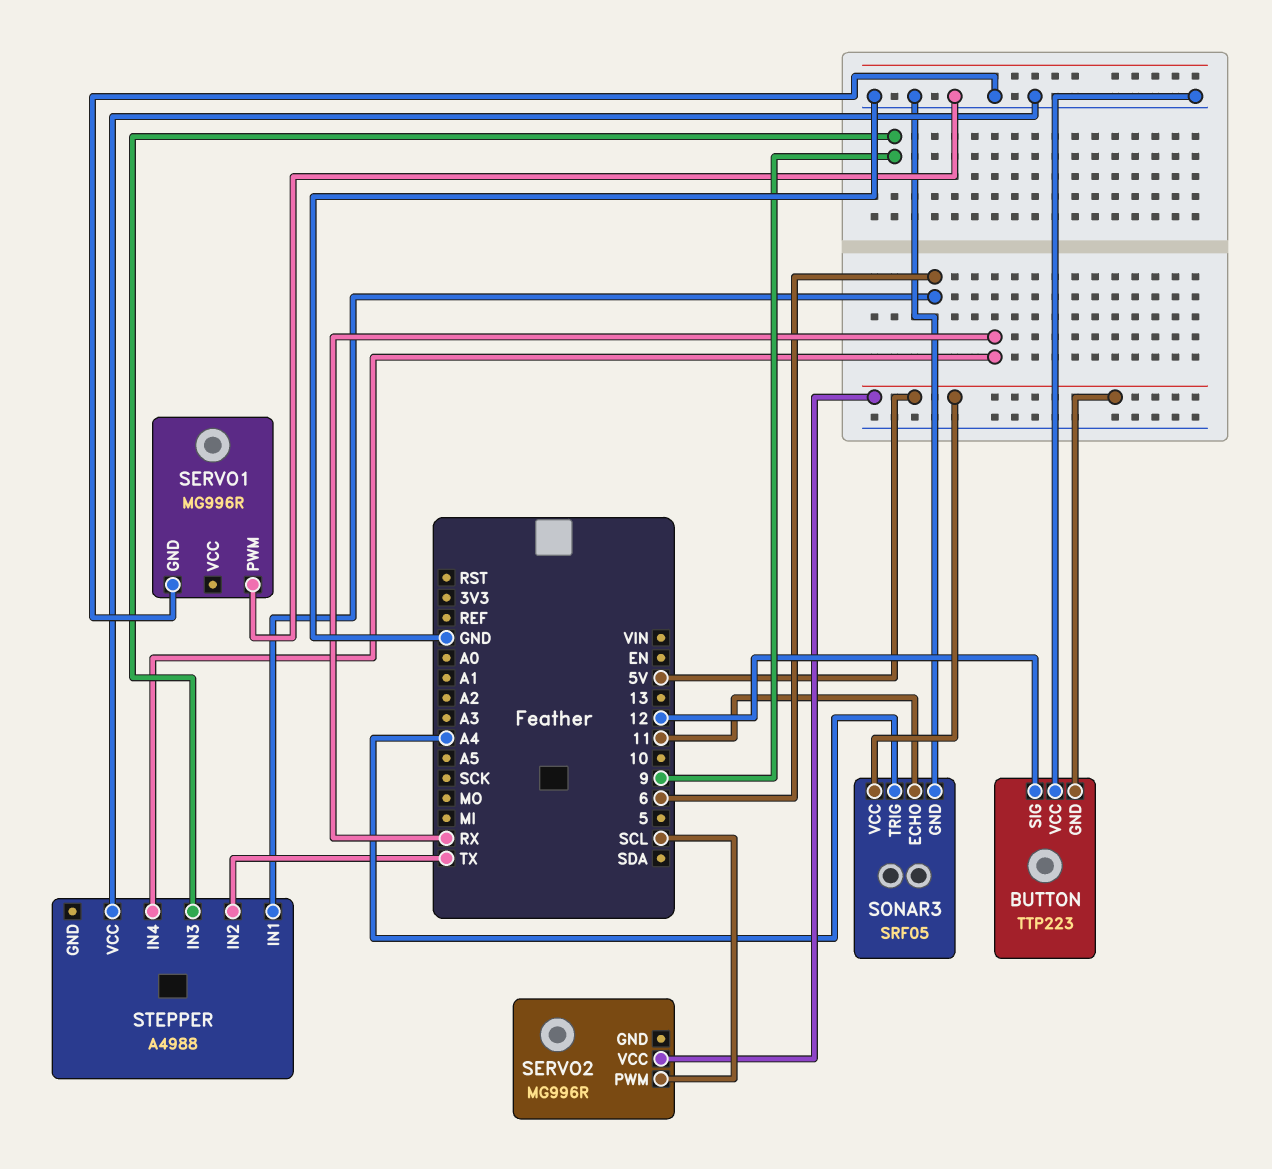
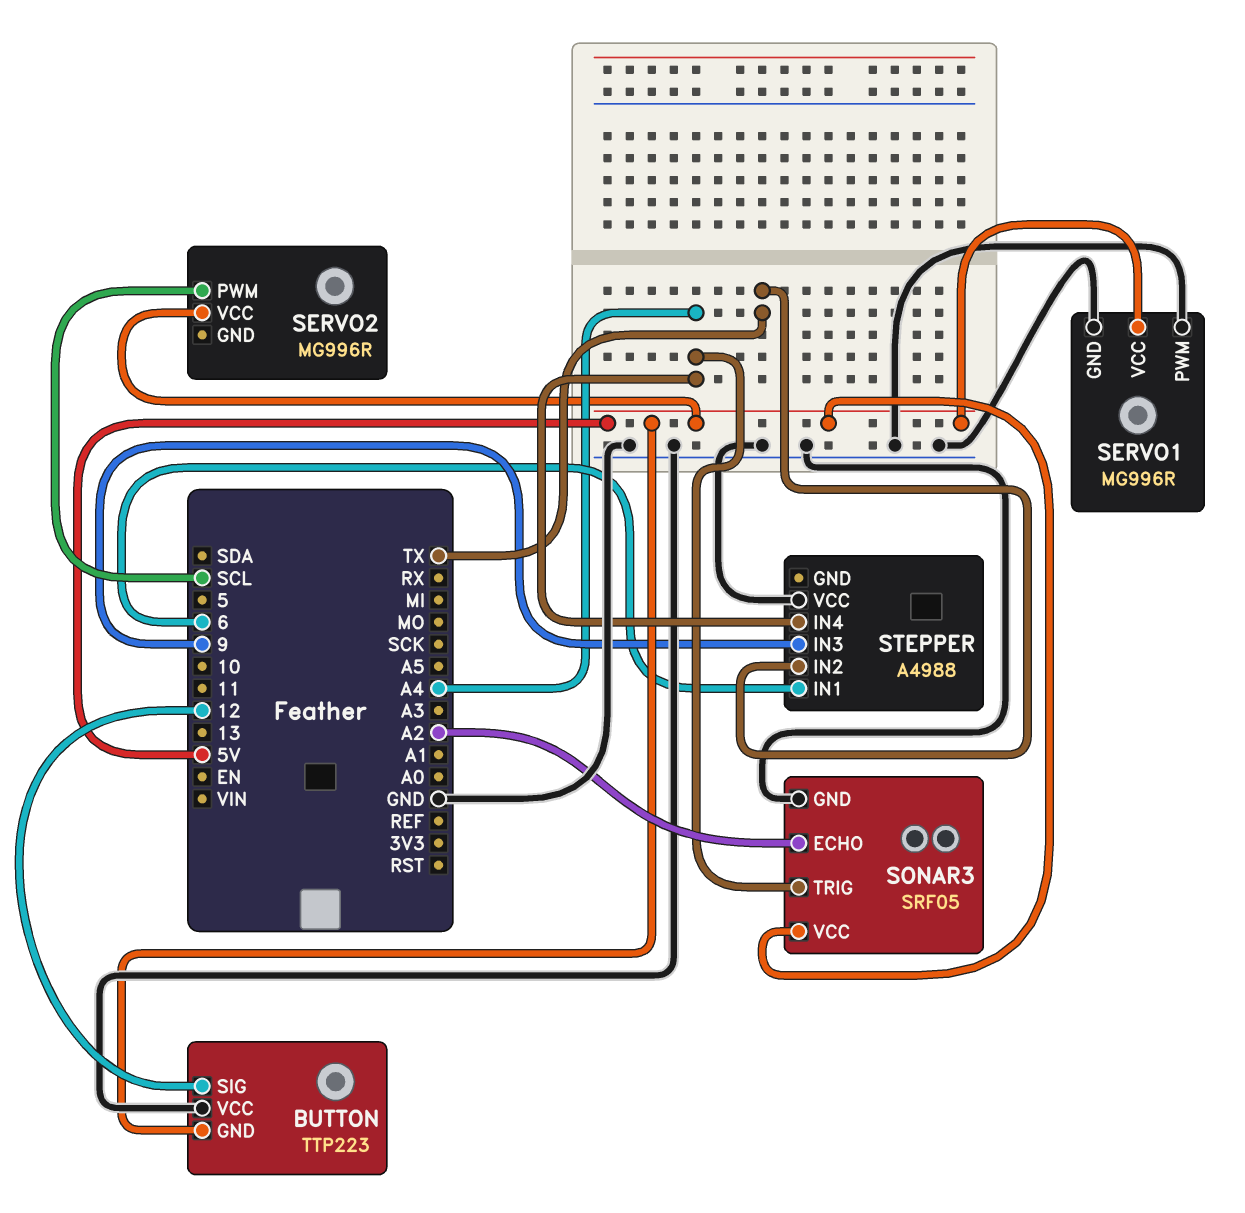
SERVO1 pin VCC: none -> 5V
SONAR3 pin ECHO: 11 -> A2
STEPPER pin IN4: RX -> A4

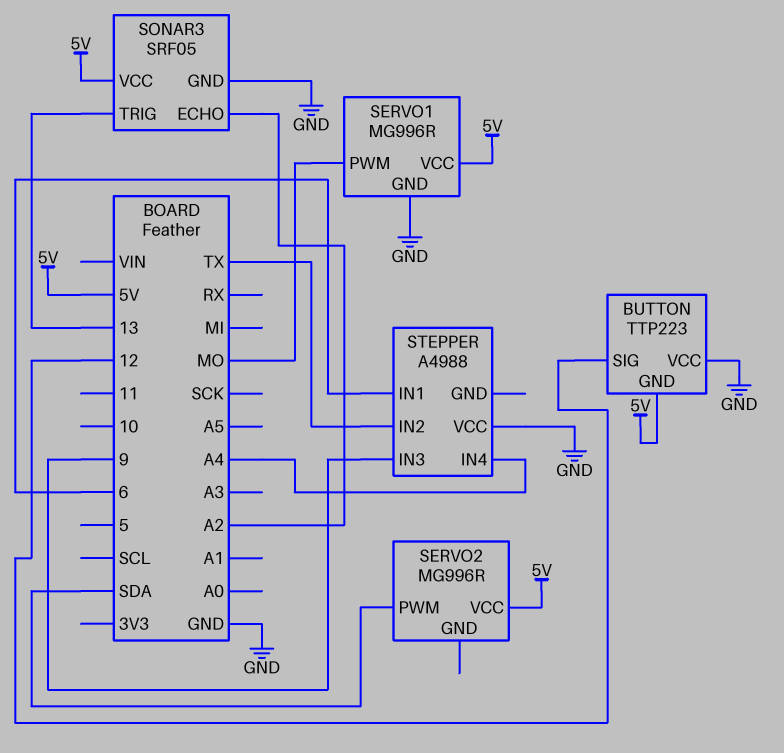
SERVO1 pin PWM: GND -> MO
SERVO2 pin PWM: SCL -> SDA
SONAR3 pin TRIG: A4 -> 13

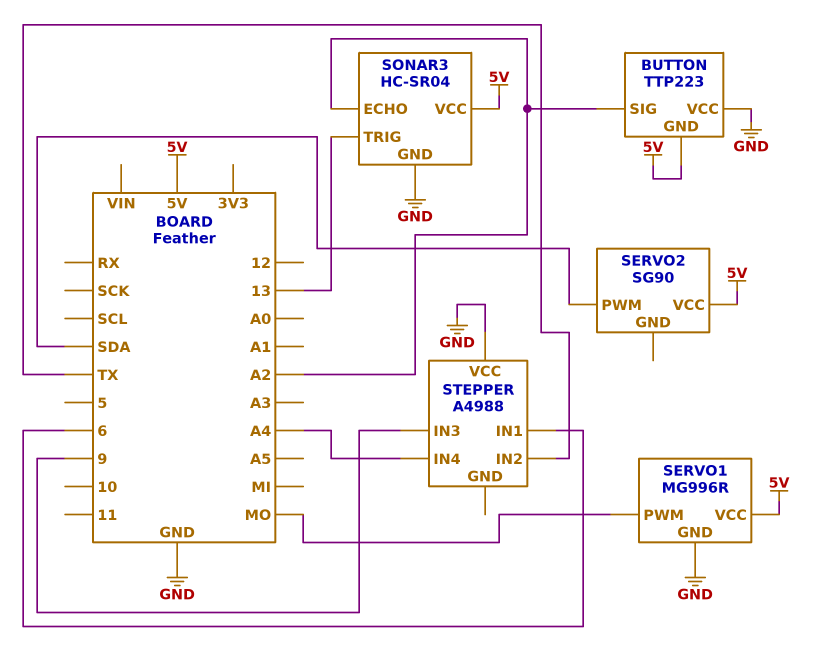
BUTTON pin SIG: 12 -> A2
SERVO2: MG996R -> SG90
SONAR3: SRF05 -> HC-SR04

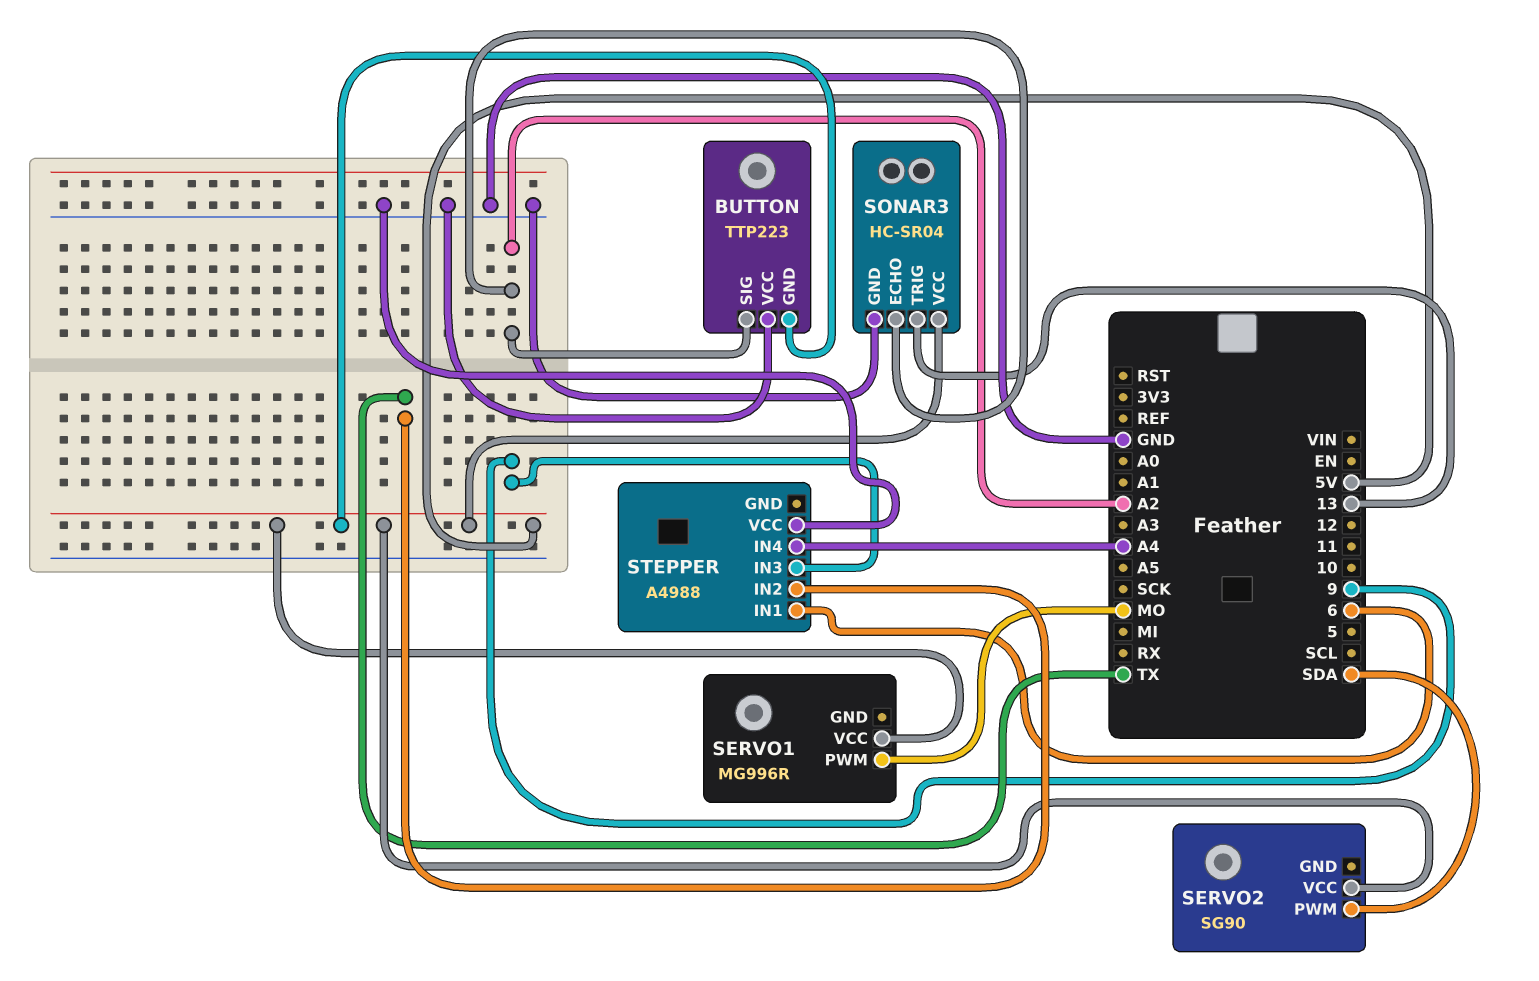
SERVO1 pin GND: GND -> none

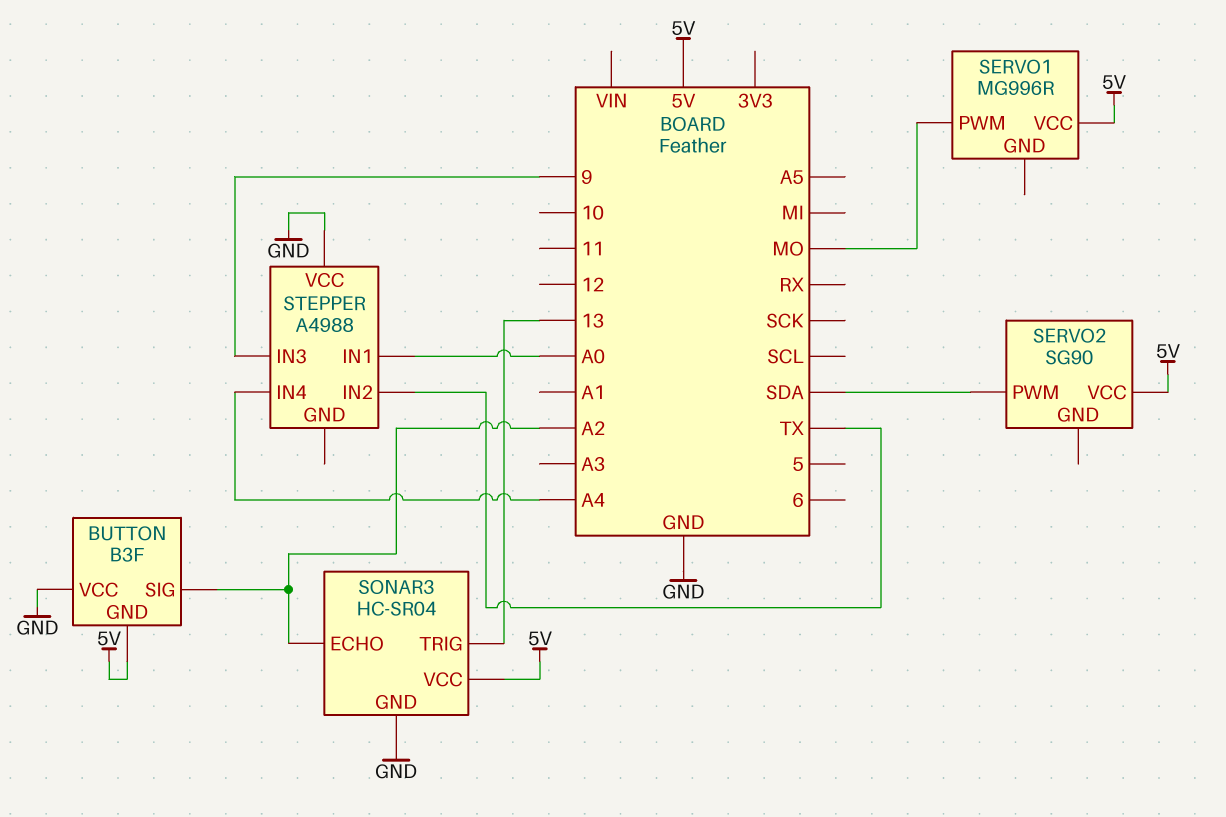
BUTTON: TTP223 -> B3F
STEPPER pin IN1: 6 -> A0

